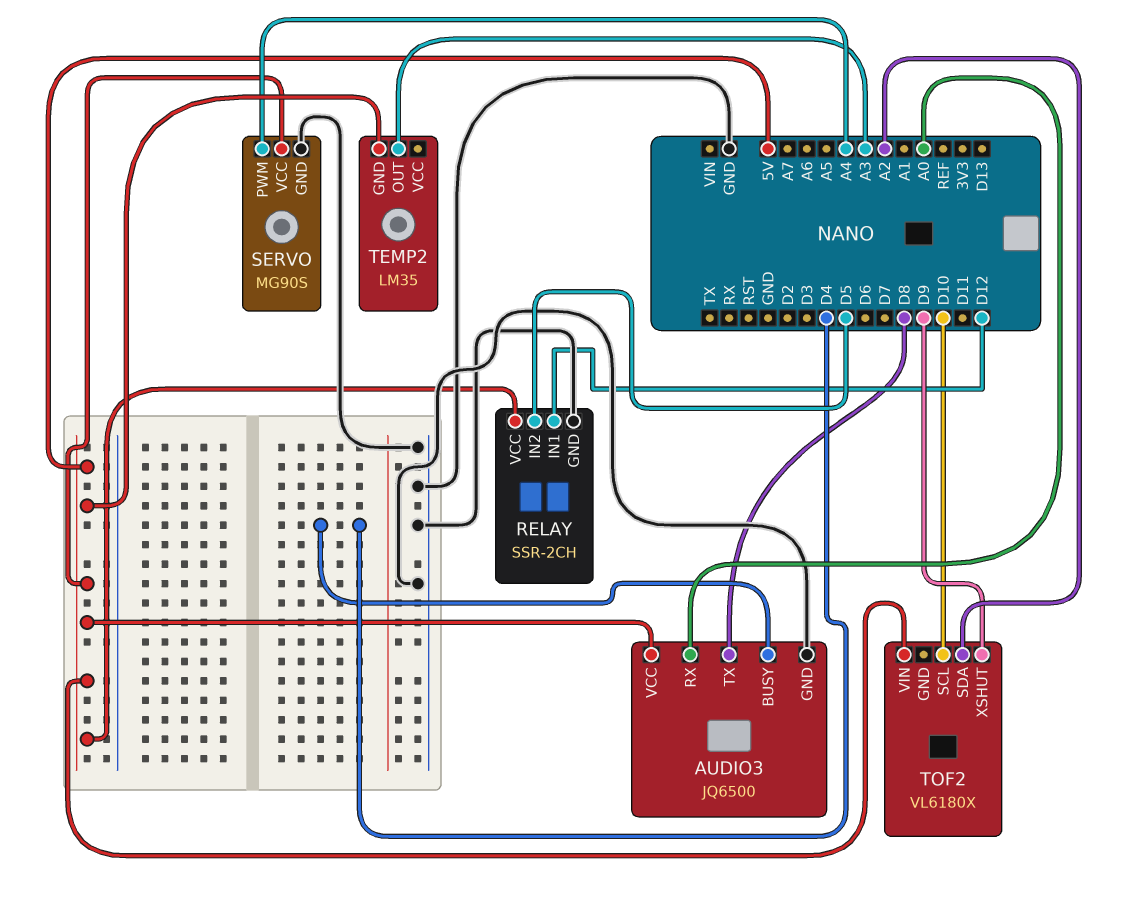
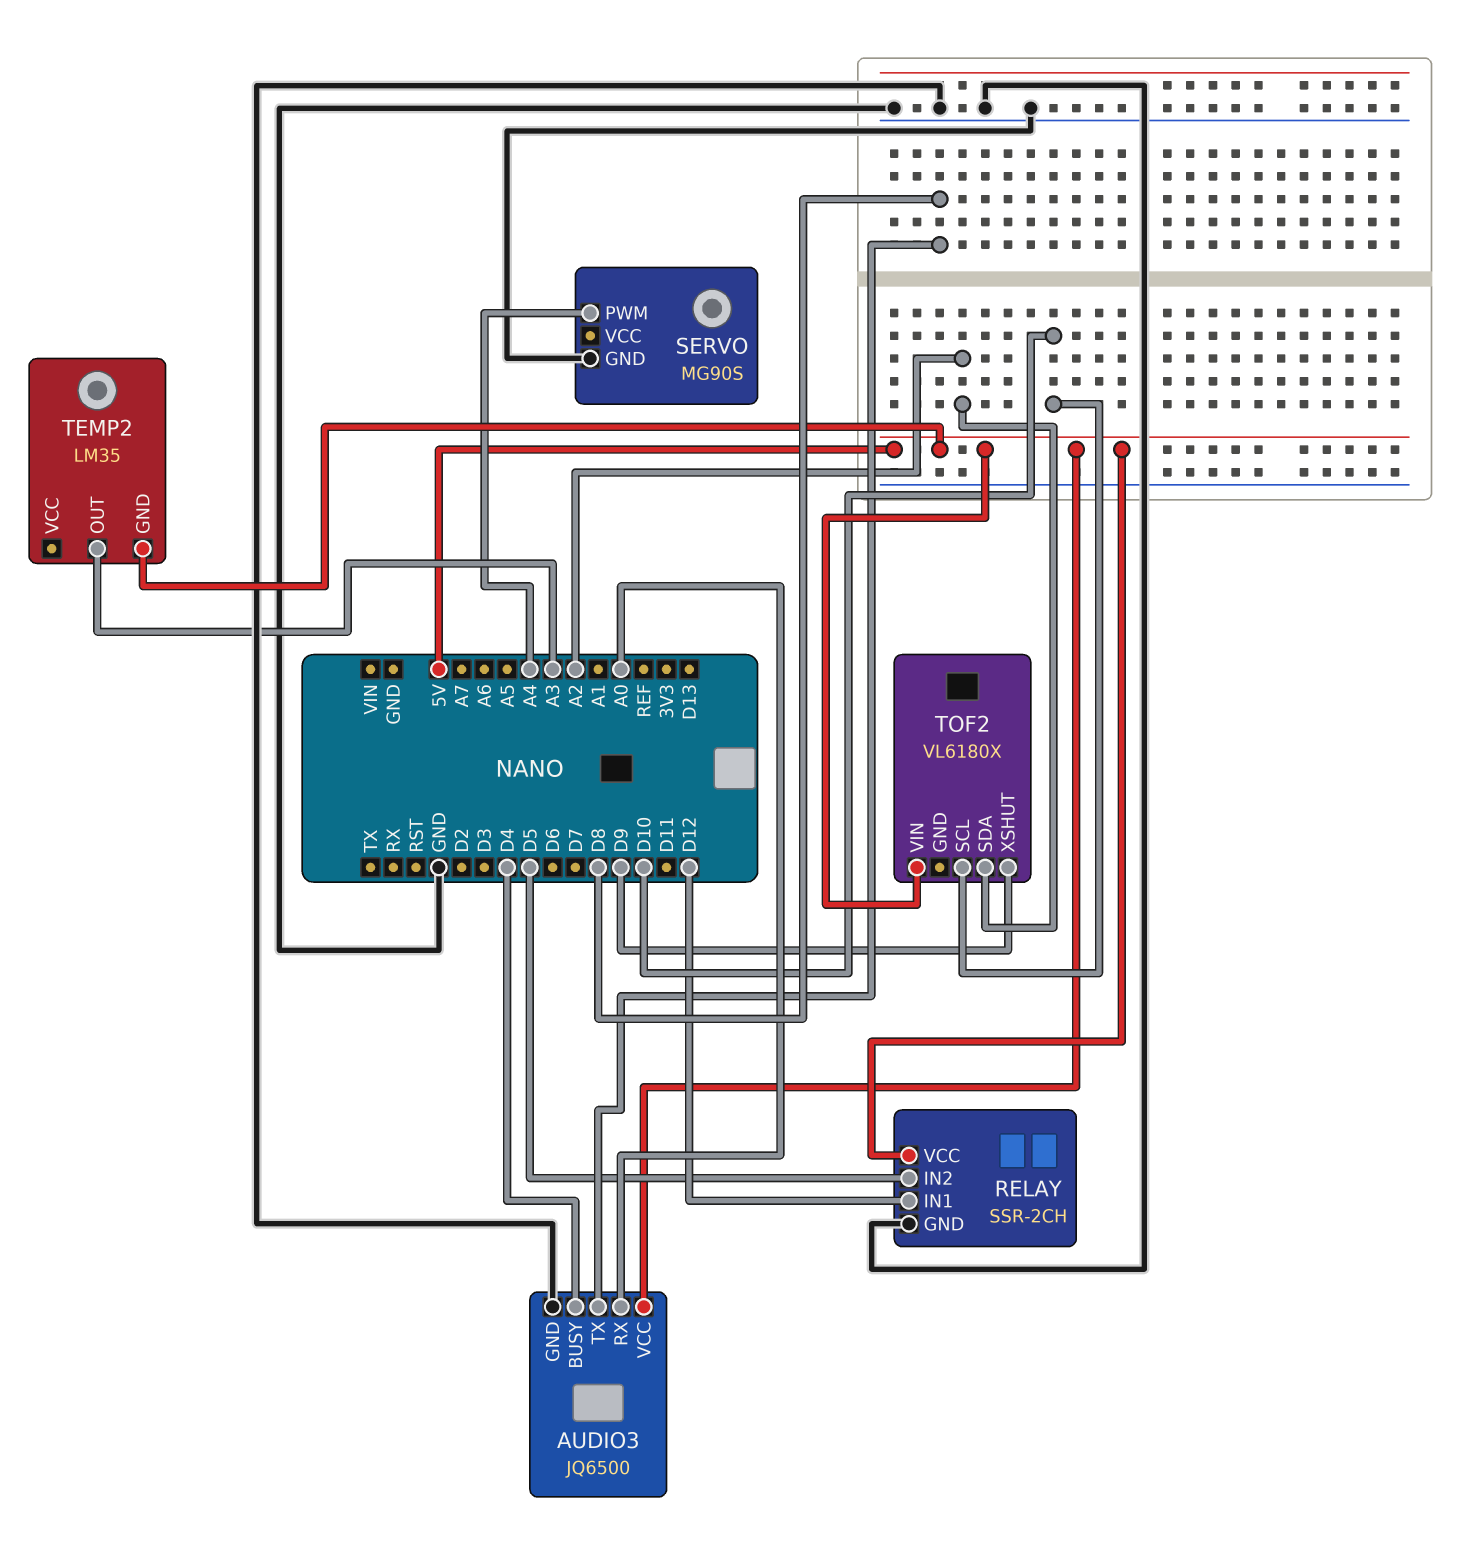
SERVO pin VCC: 5V -> none

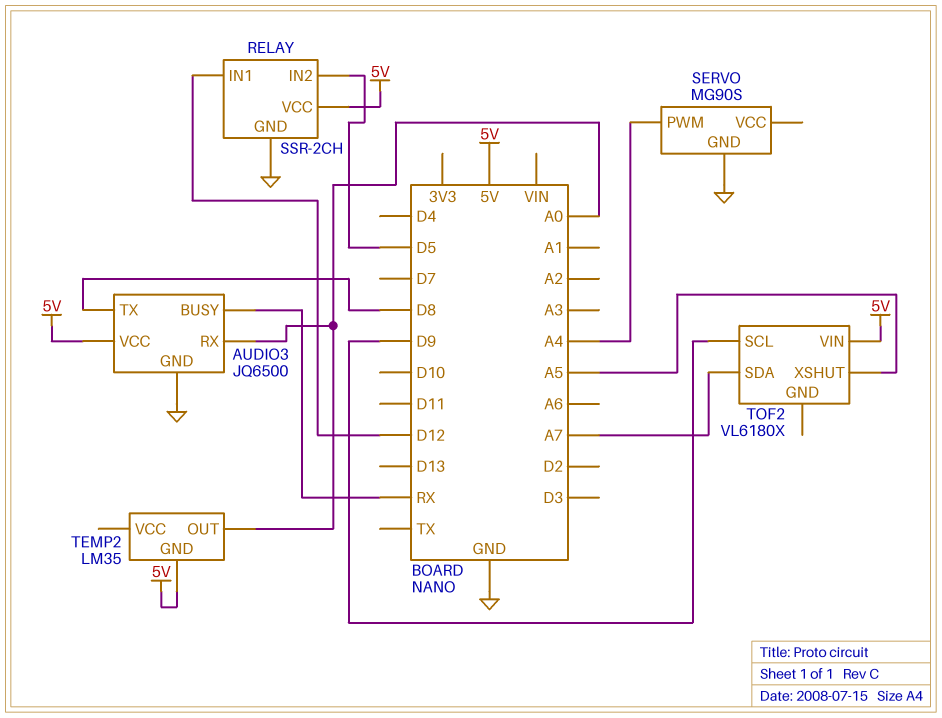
AUDIO3 pin BUSY: D4 -> RX
TEMP2 pin OUT: A3 -> A0
TOF2 pin SCL: D10 -> D9
TOF2 pin SDA: A2 -> A7
TOF2 pin XSHUT: D9 -> A5

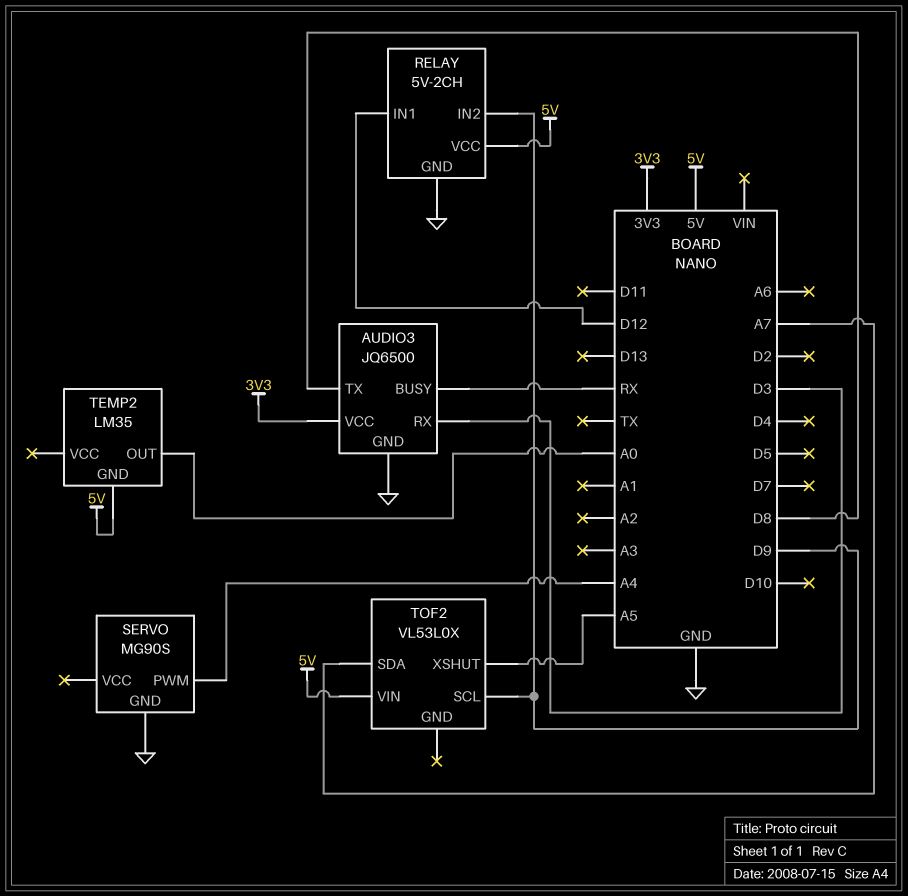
AUDIO3 pin RX: A0 -> D3
AUDIO3 pin VCC: 5V -> 3V3
RELAY: SSR-2CH -> 5V-2CH
RELAY pin IN2: D5 -> D9
TOF2: VL6180X -> VL53L0X

